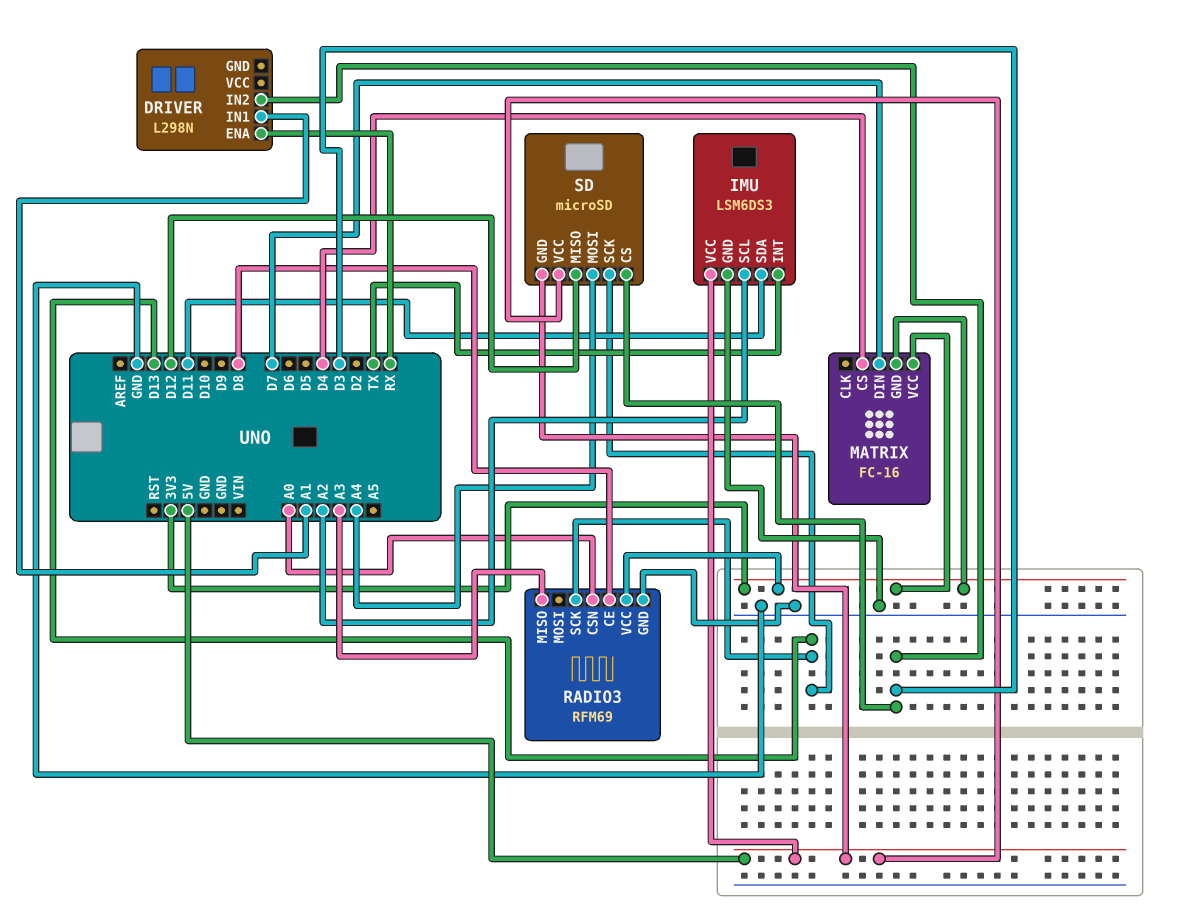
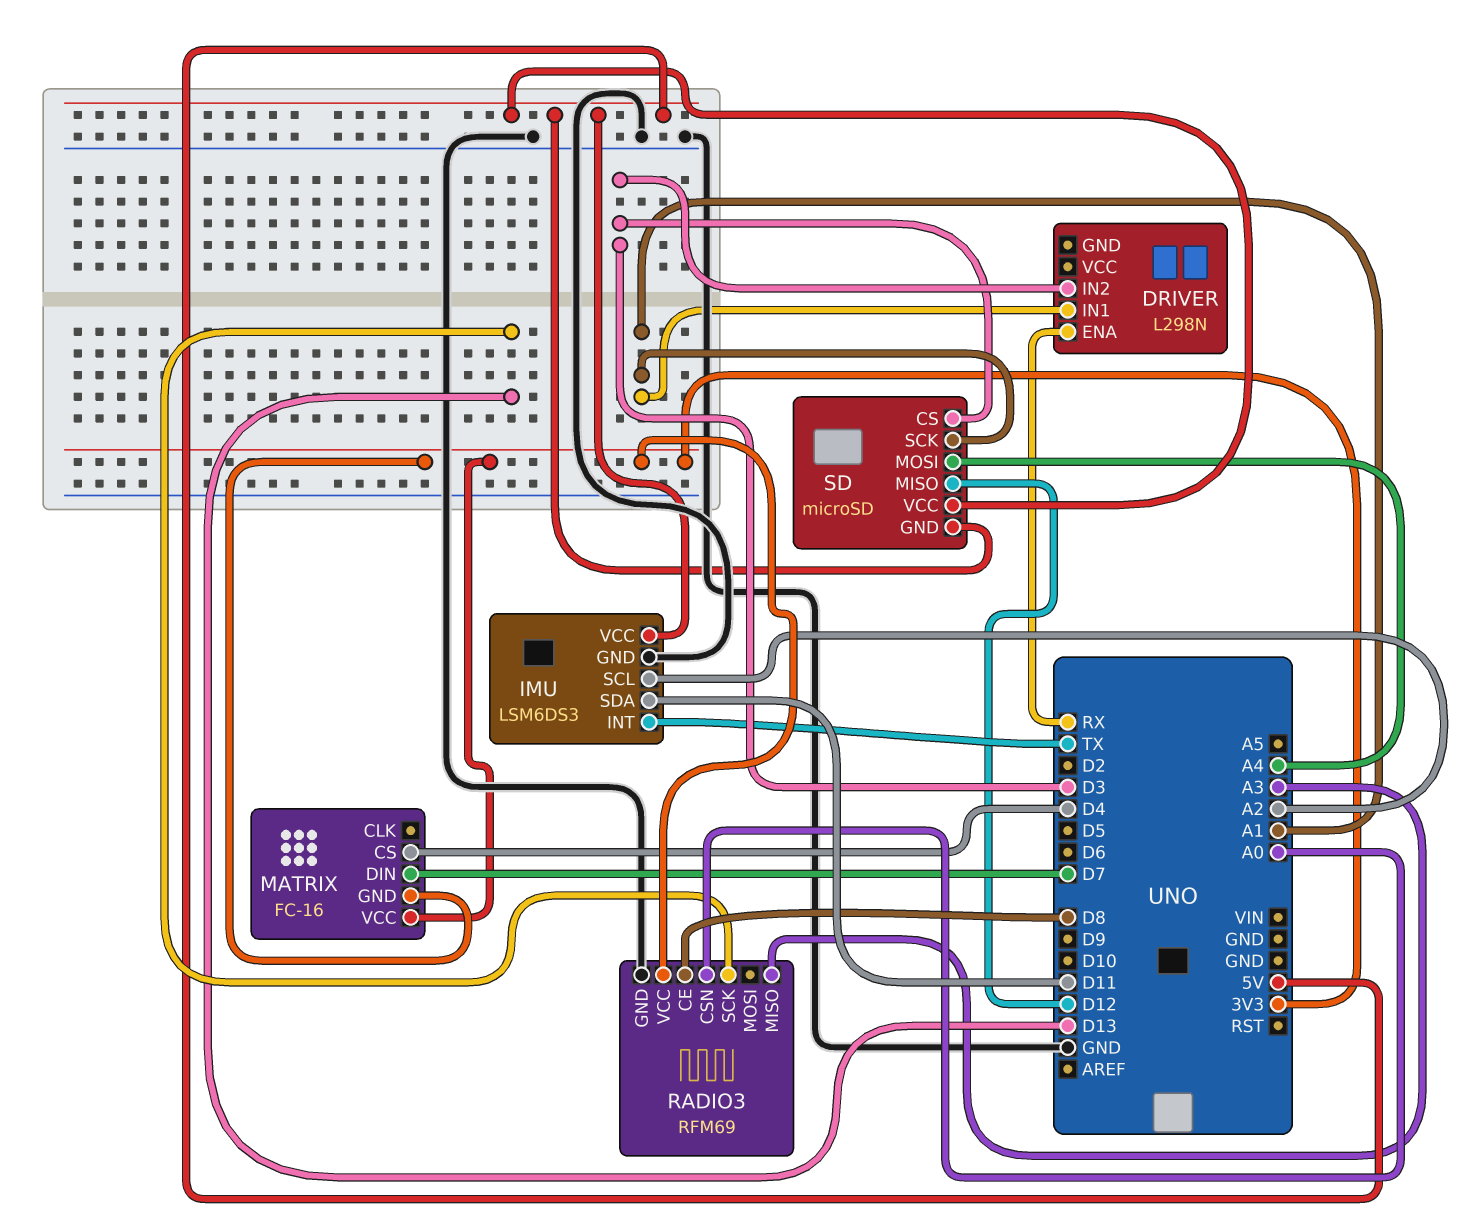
SD pin SCK: D13 -> A1

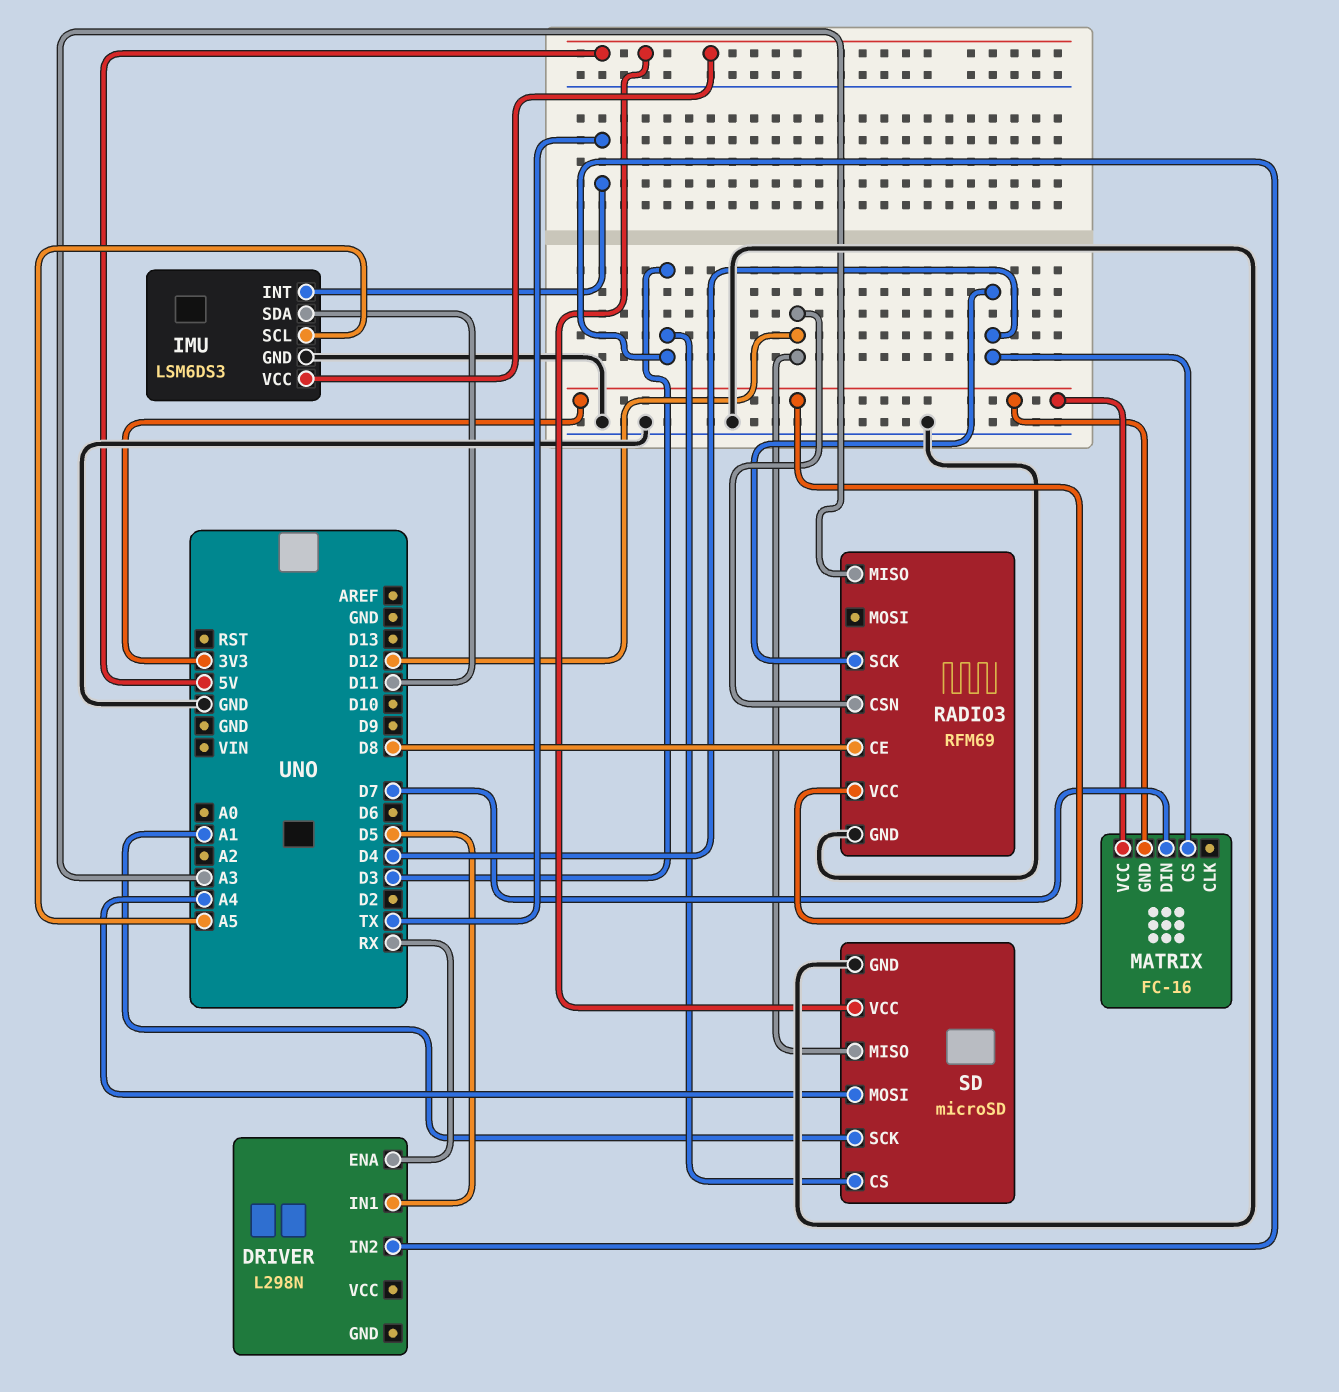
DRIVER pin IN1: A1 -> D5
IMU pin SCL: A2 -> A5
RADIO3 pin CSN: A0 -> D12
RADIO3 pin SCK: D13 -> D4
SD pin GND: 5V -> GND

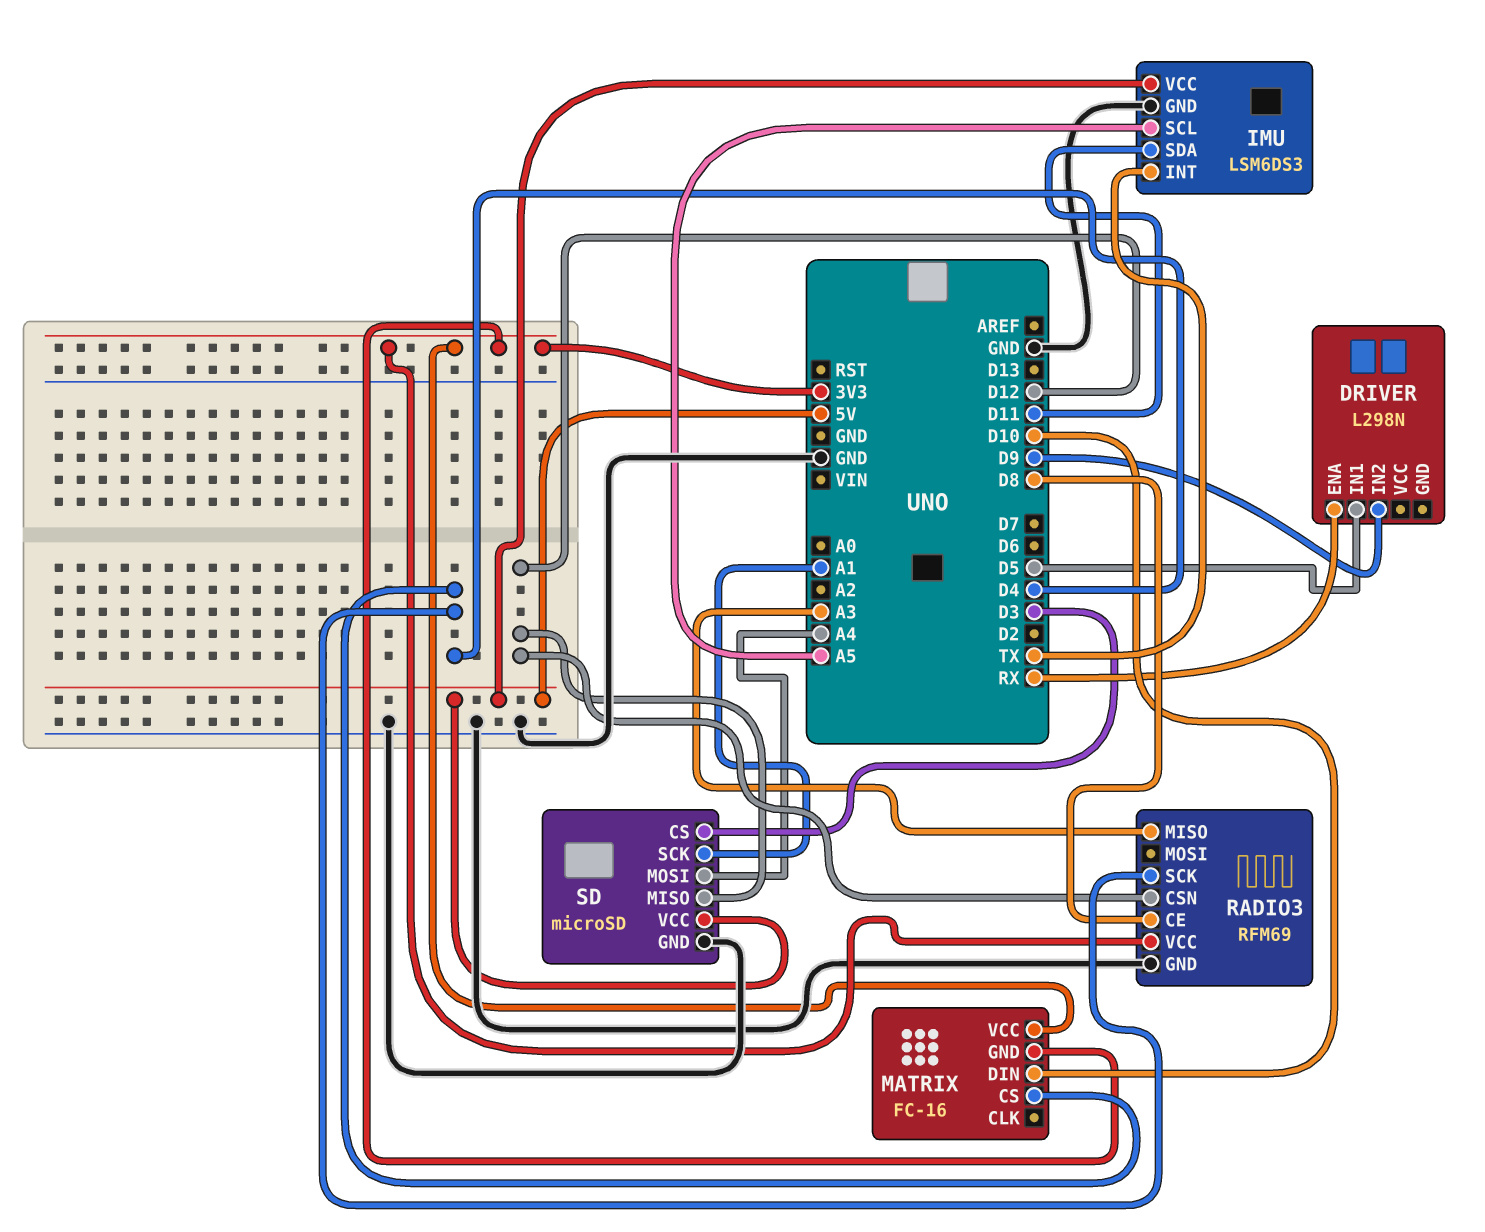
DRIVER pin IN2: D3 -> D9
MATRIX pin DIN: D7 -> D10

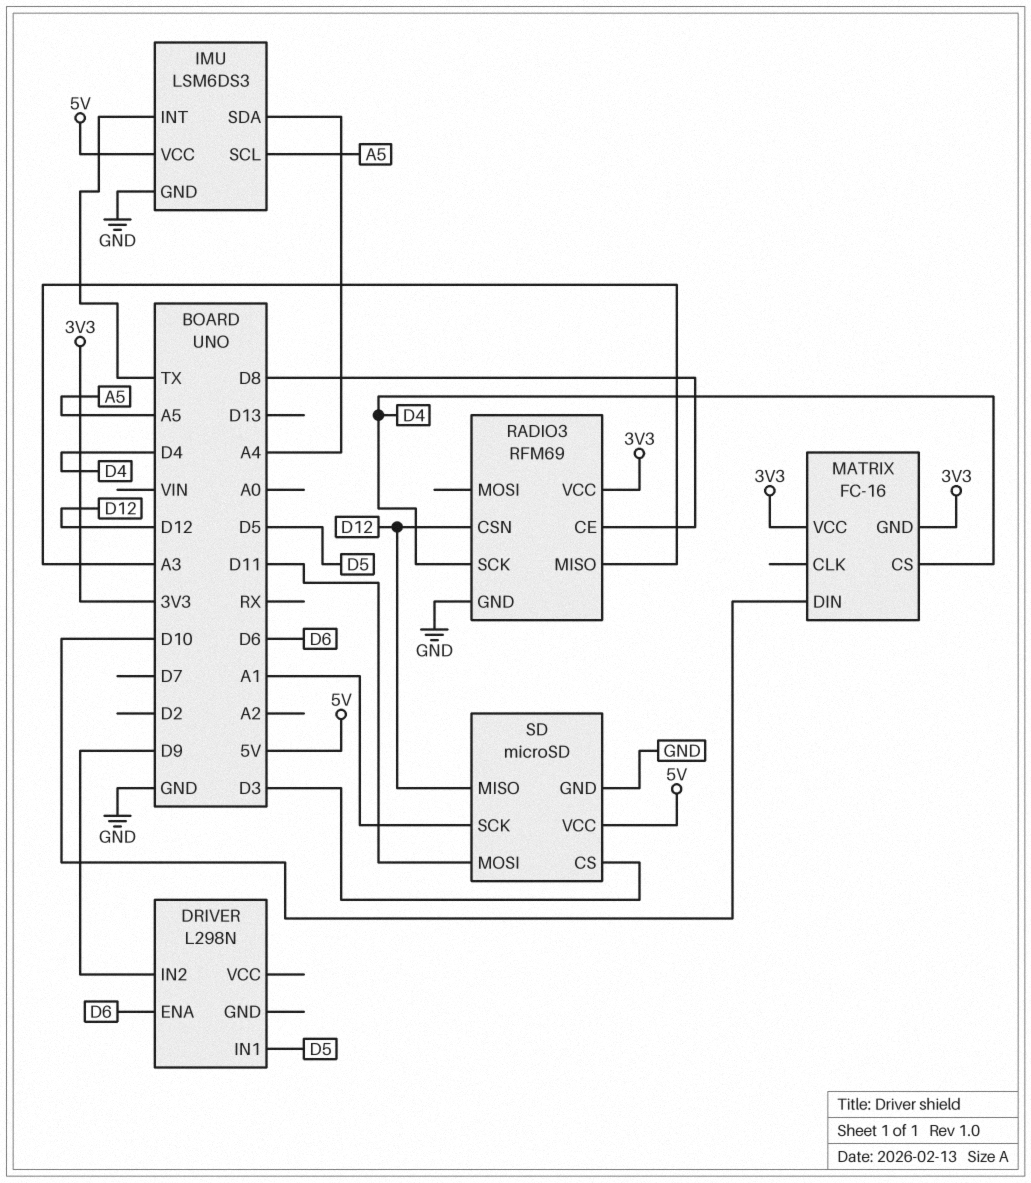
DRIVER pin ENA: RX -> D6
IMU pin SDA: D11 -> A4
SD pin MOSI: A4 -> D11

